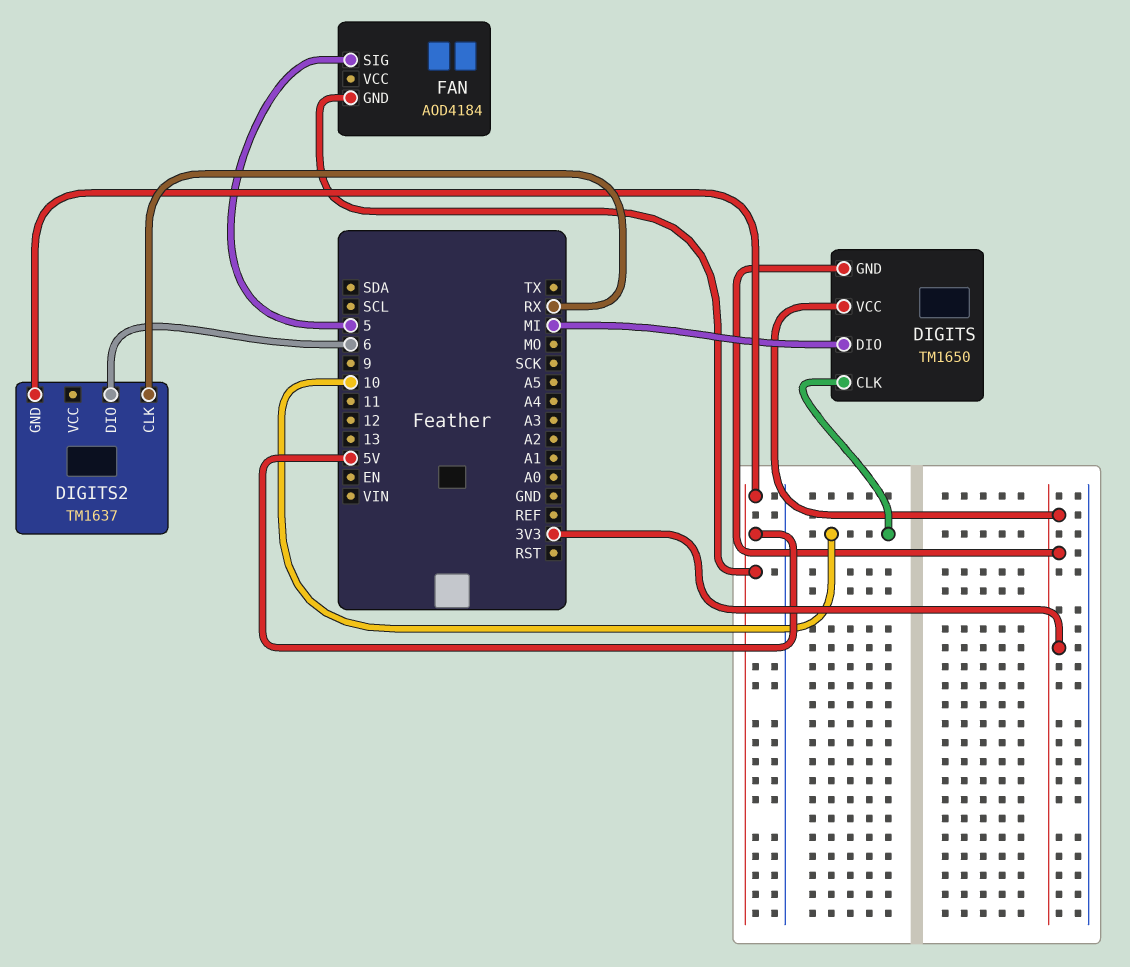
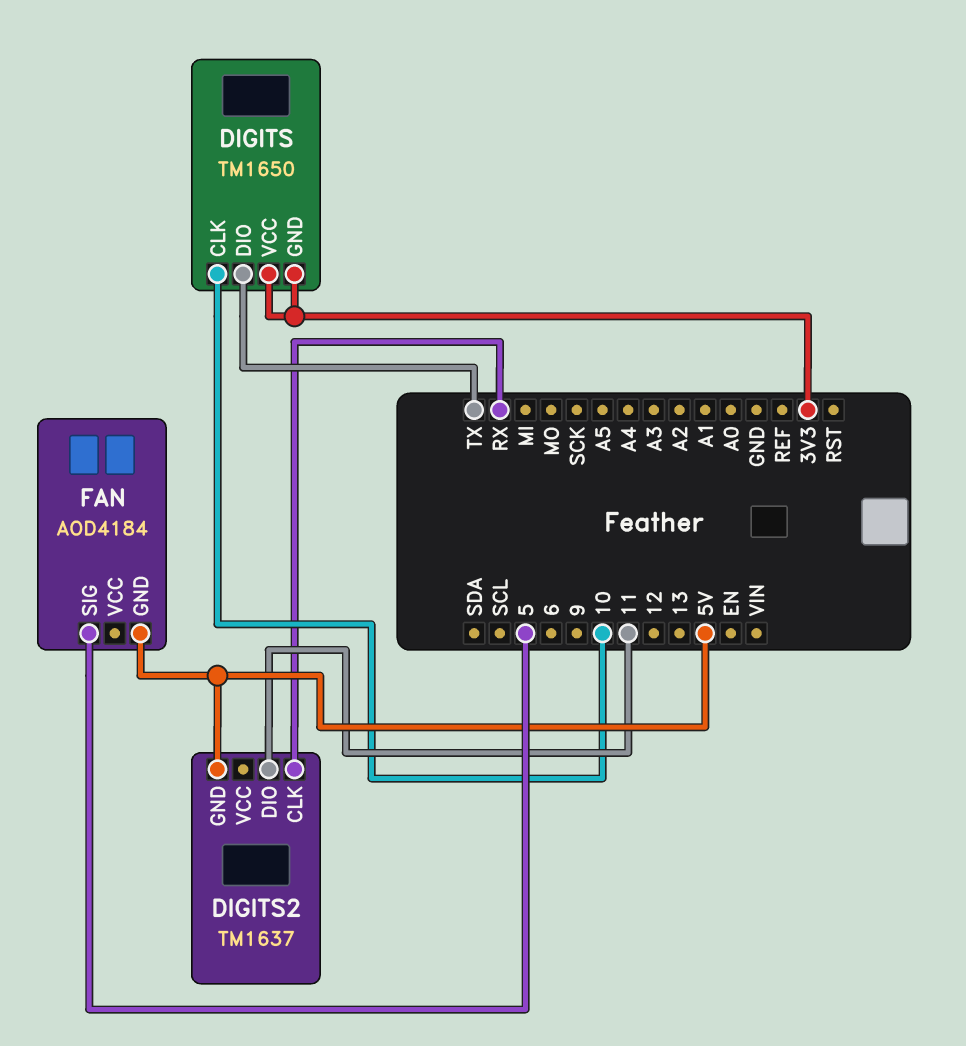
DIGITS pin DIO: MI -> TX
DIGITS2 pin DIO: 6 -> 11

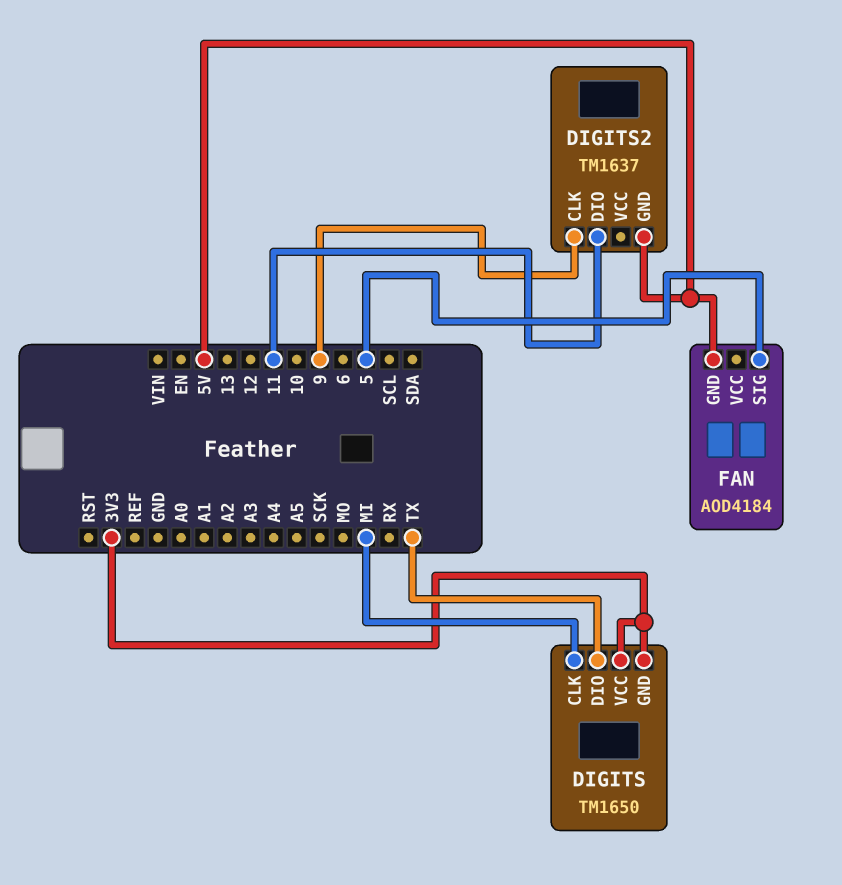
DIGITS pin CLK: 10 -> MI
DIGITS2 pin CLK: RX -> 9

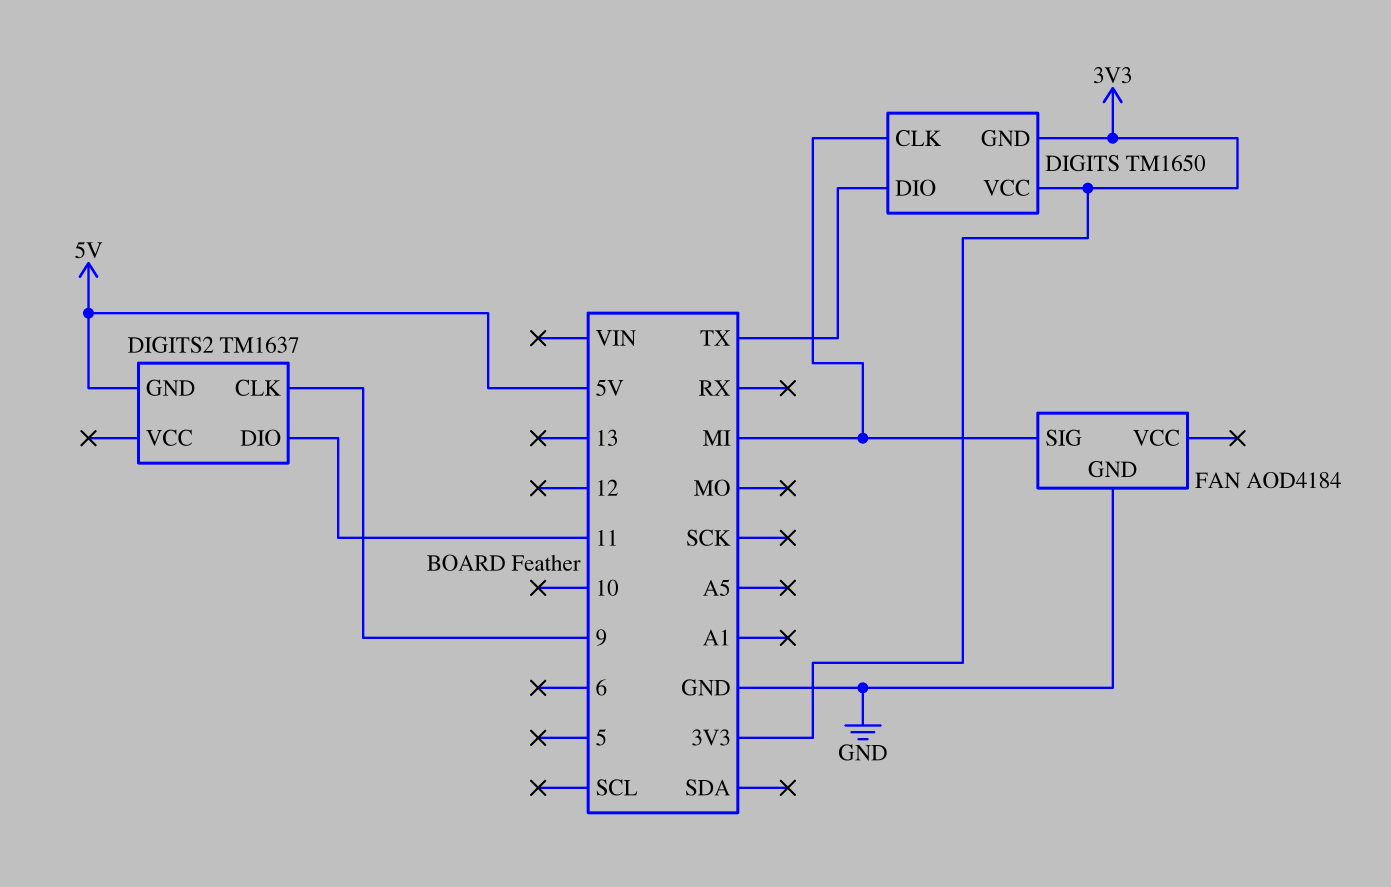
FAN pin GND: 5V -> GND
FAN pin SIG: 5 -> MI

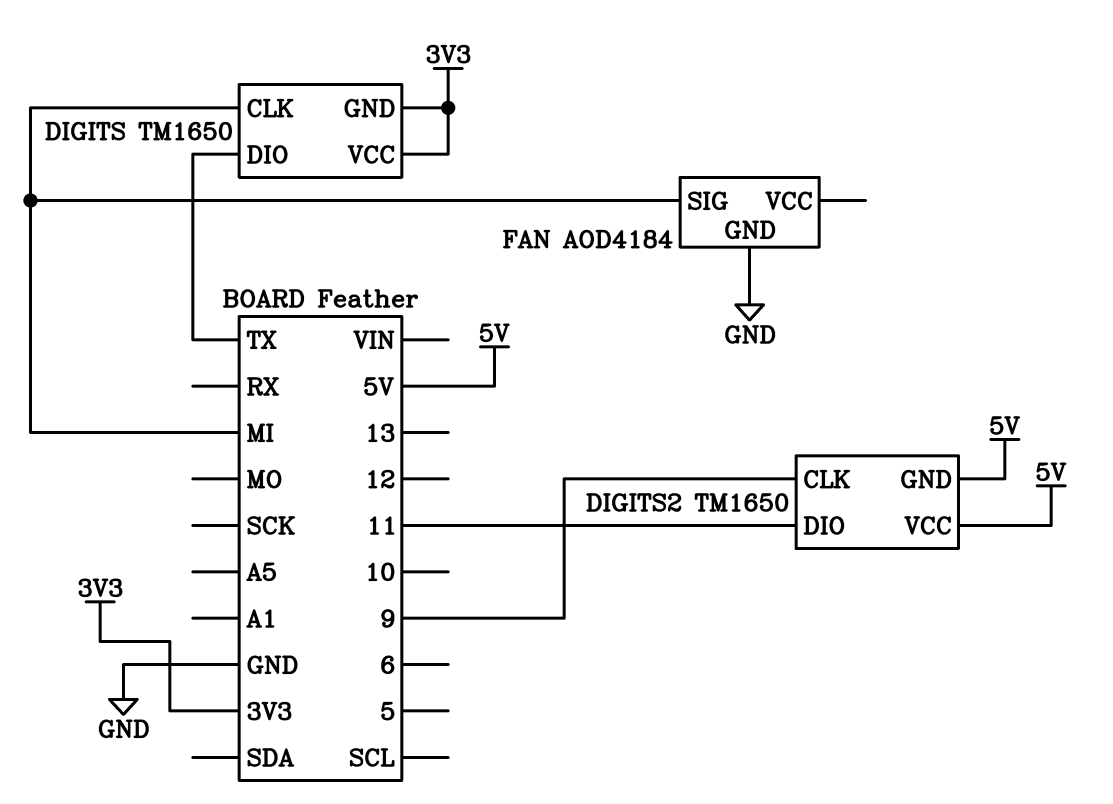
DIGITS2: TM1637 -> TM1650
DIGITS2 pin VCC: none -> 5V

